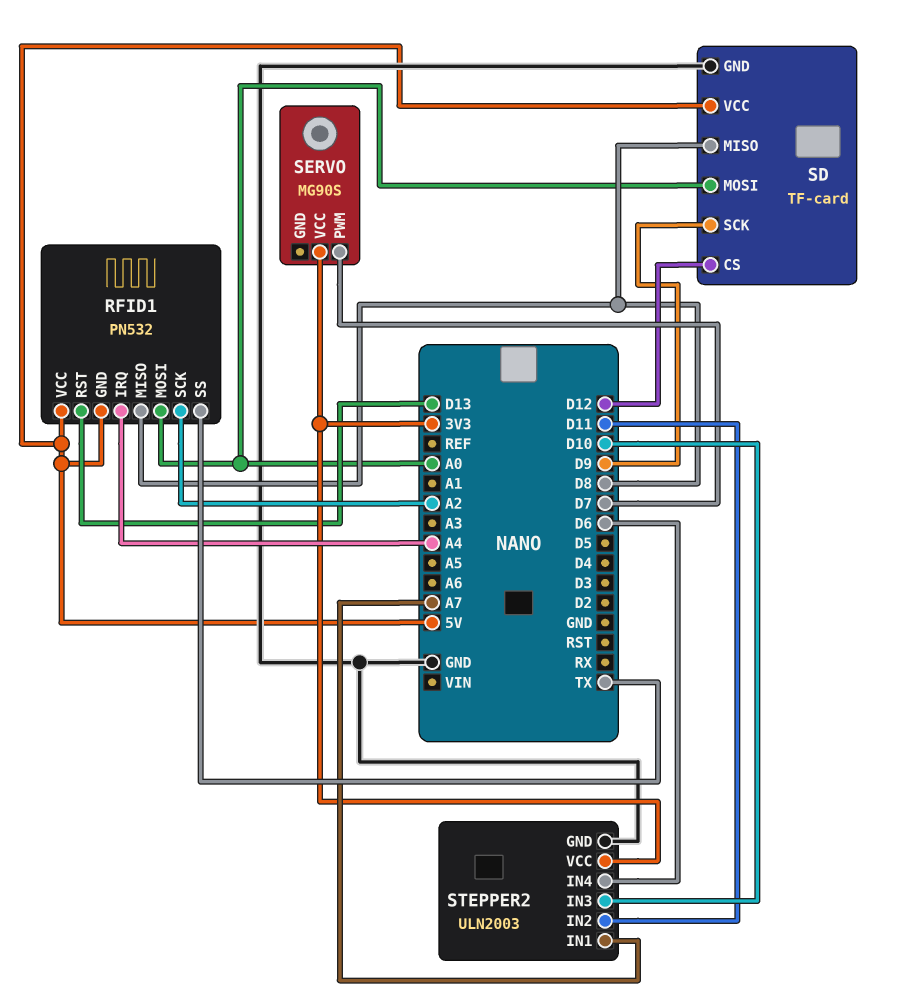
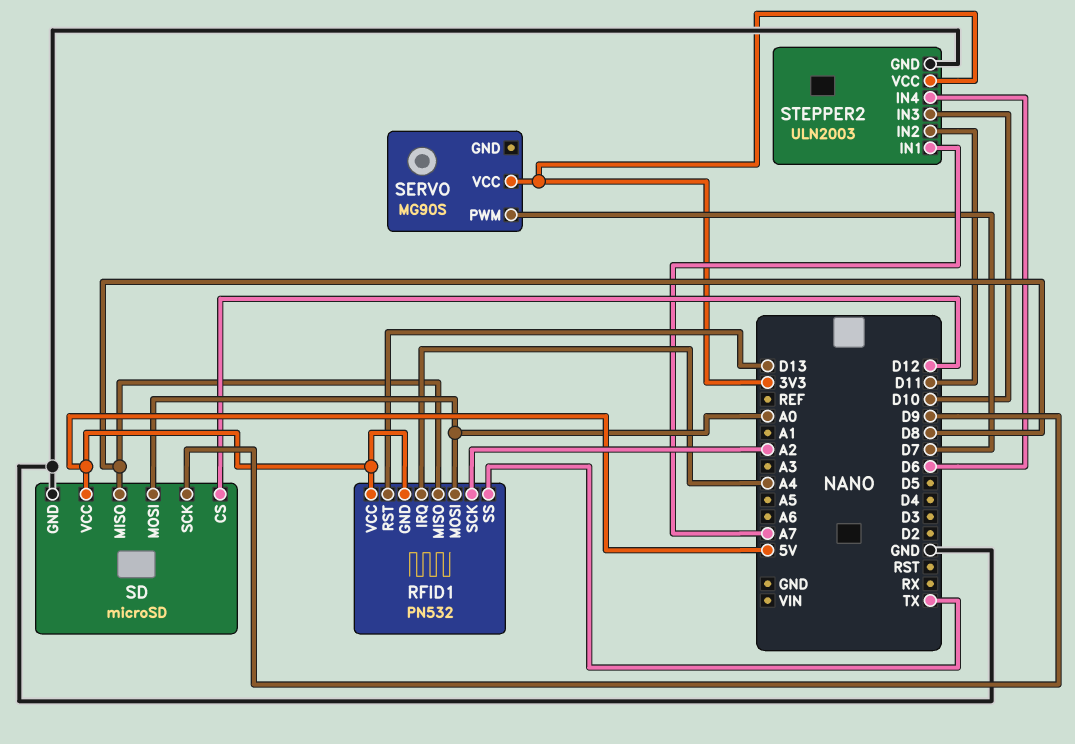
SD: TF-card -> microSD

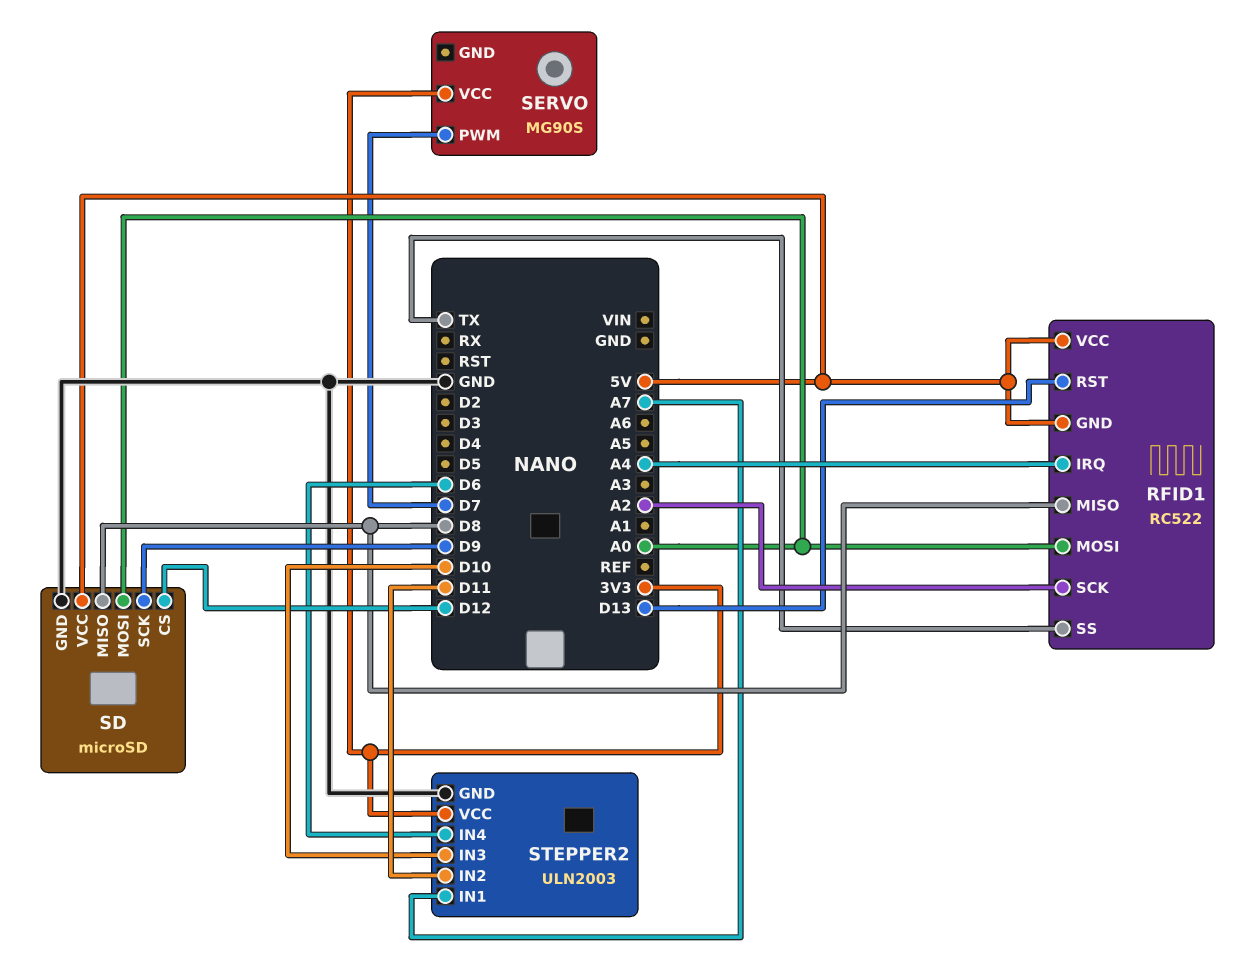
RFID1: PN532 -> RC522

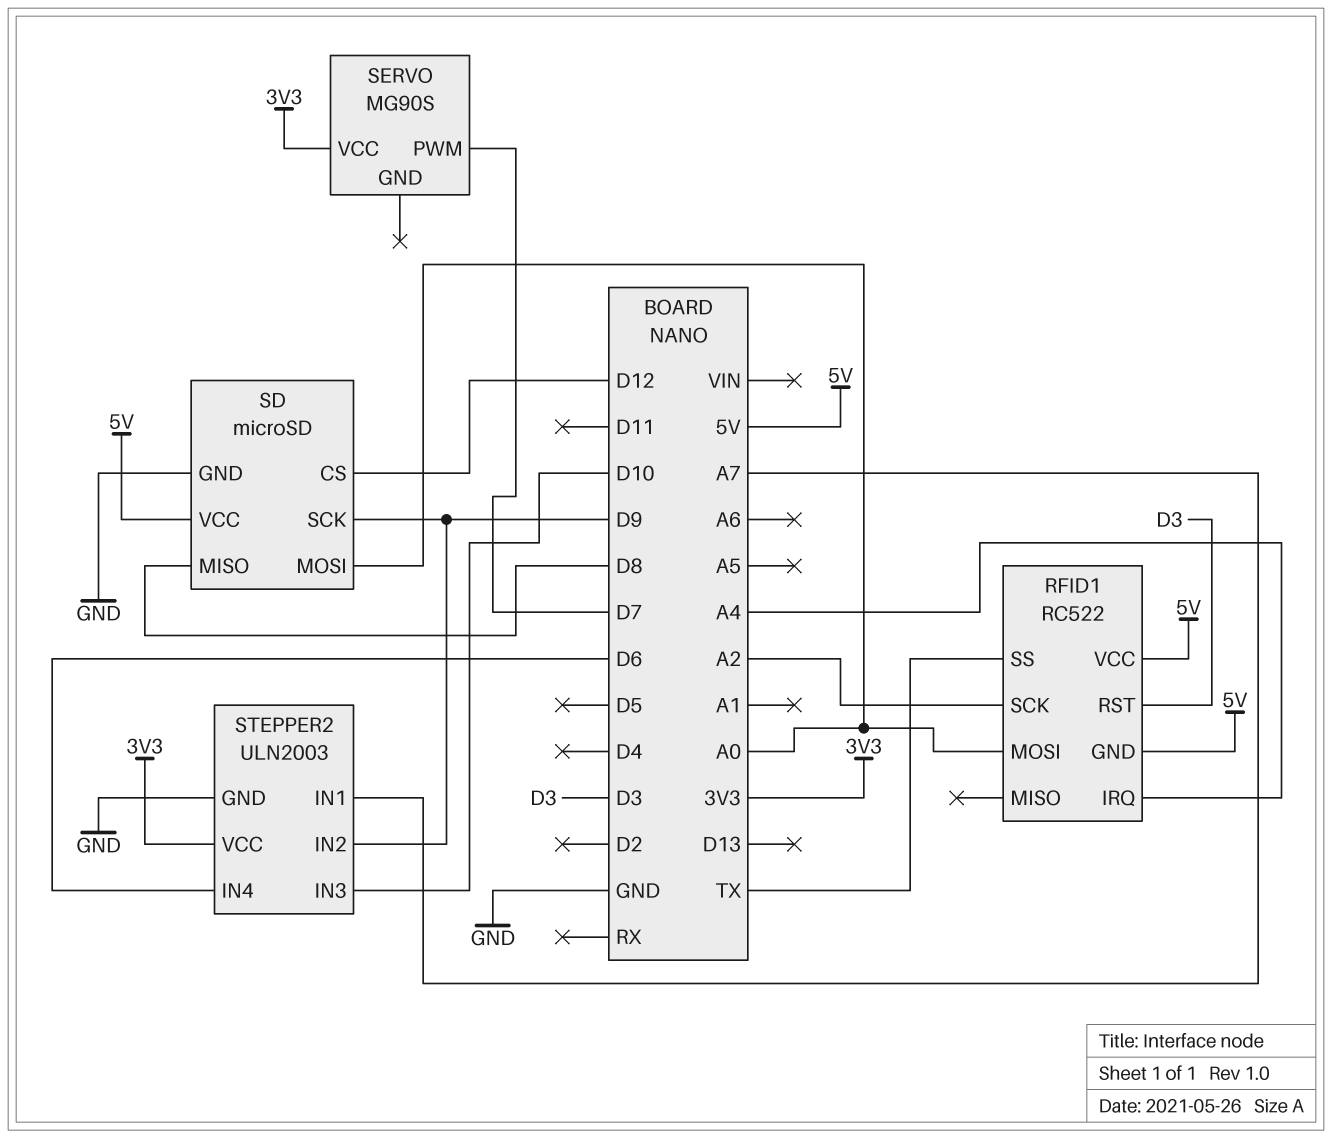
RFID1 pin MISO: D8 -> none
RFID1 pin RST: D13 -> D3
STEPPER2 pin IN2: D11 -> D9

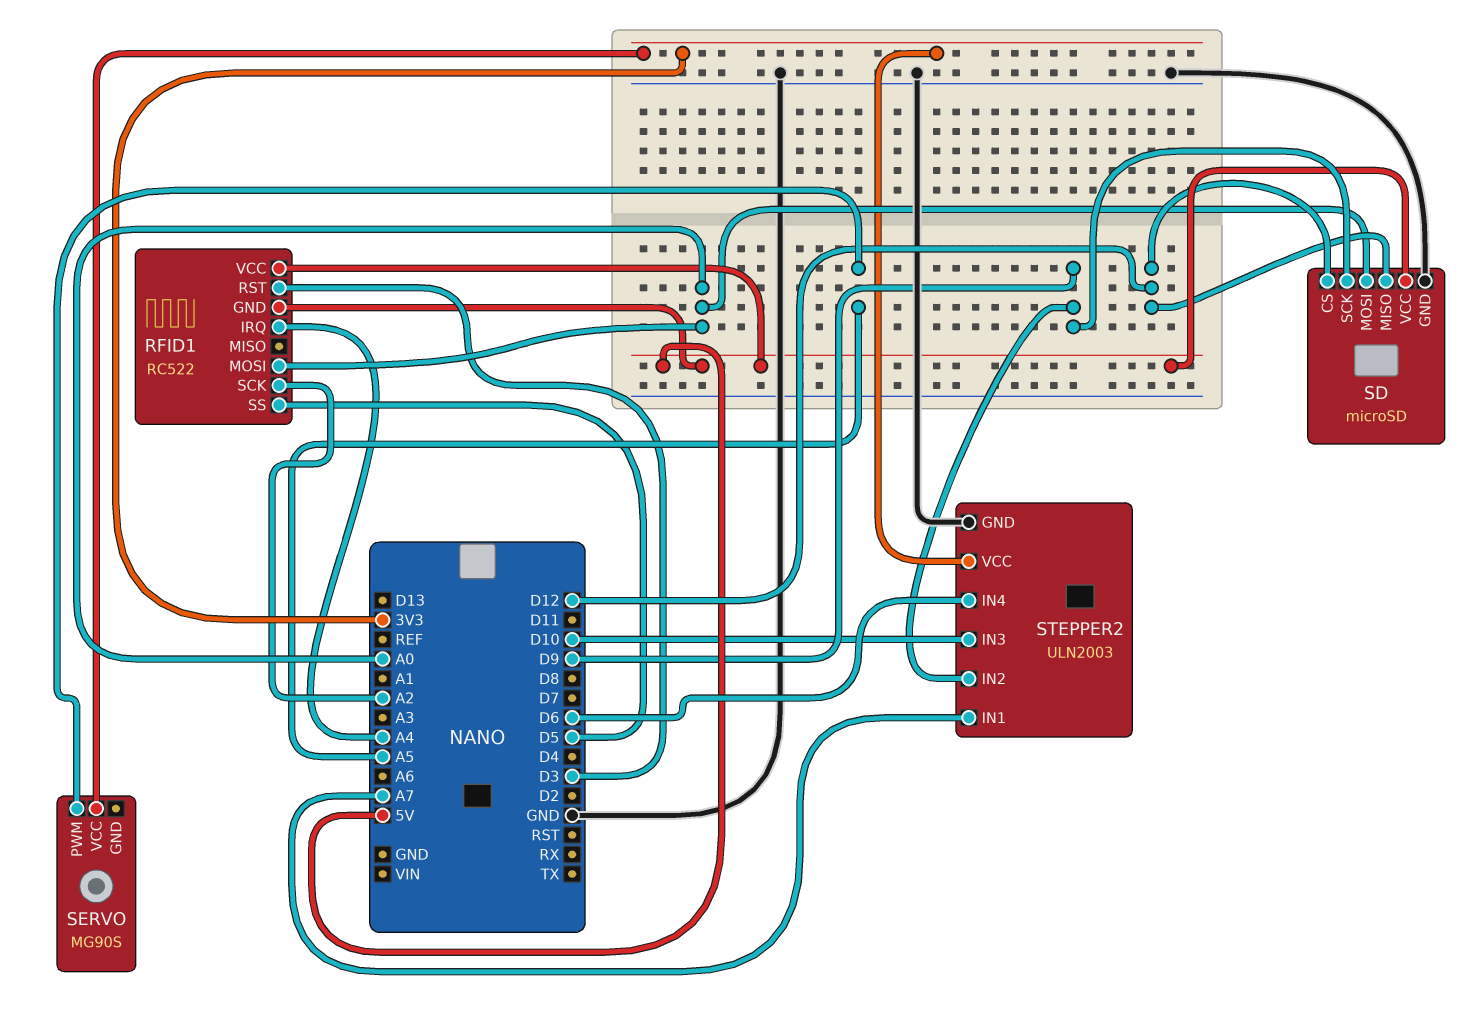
RFID1 pin SS: TX -> D5
SD pin MISO: D8 -> D12
SERVO pin PWM: D7 -> A5

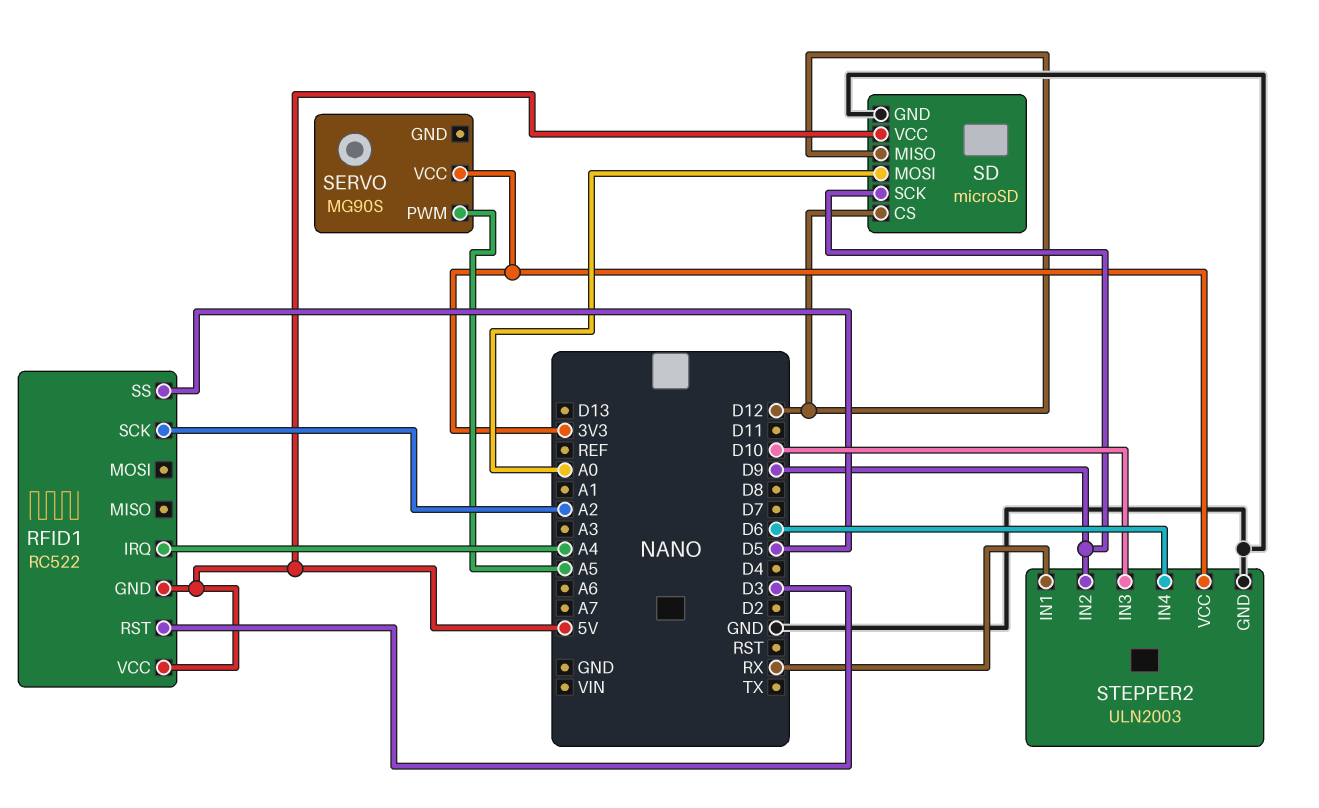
RFID1 pin MOSI: A0 -> none
STEPPER2 pin IN1: A7 -> RX

